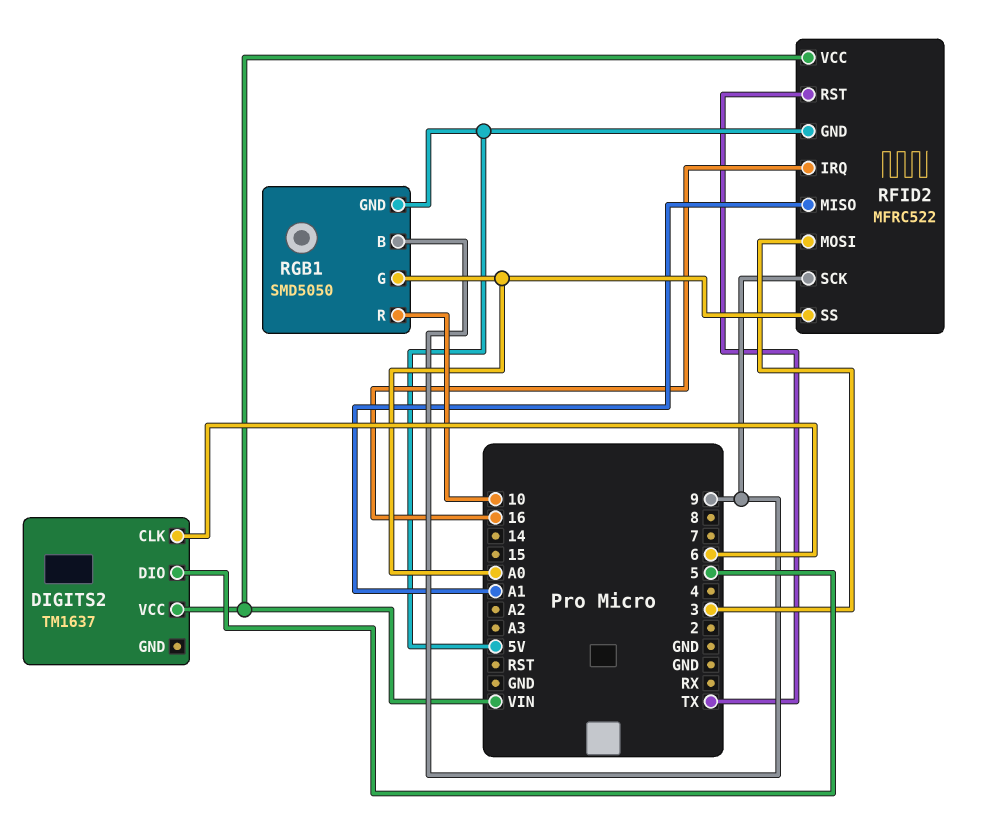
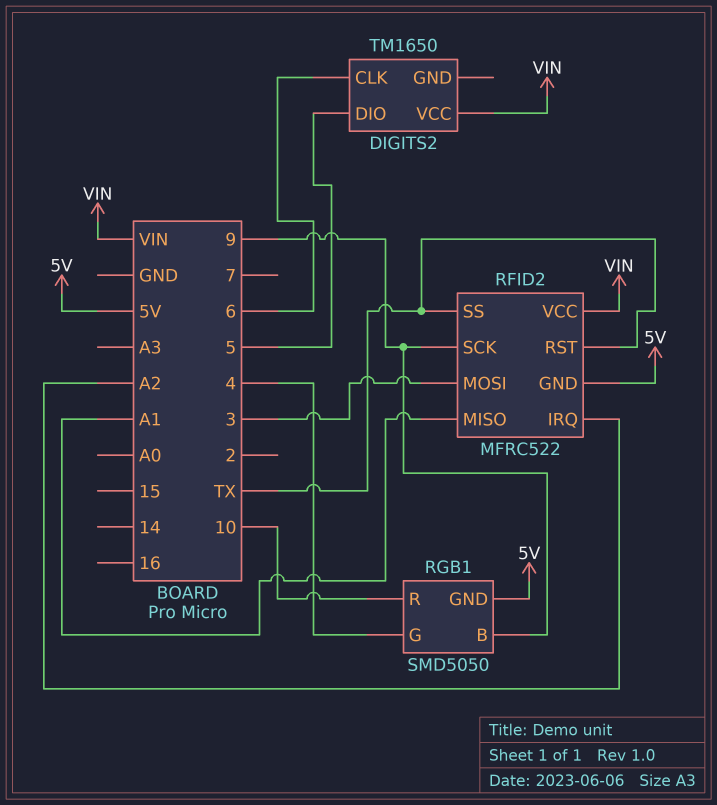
DIGITS2: TM1637 -> TM1650
RFID2 pin IRQ: 16 -> A2
RFID2 pin SS: A0 -> TX
RGB1 pin G: A0 -> 4

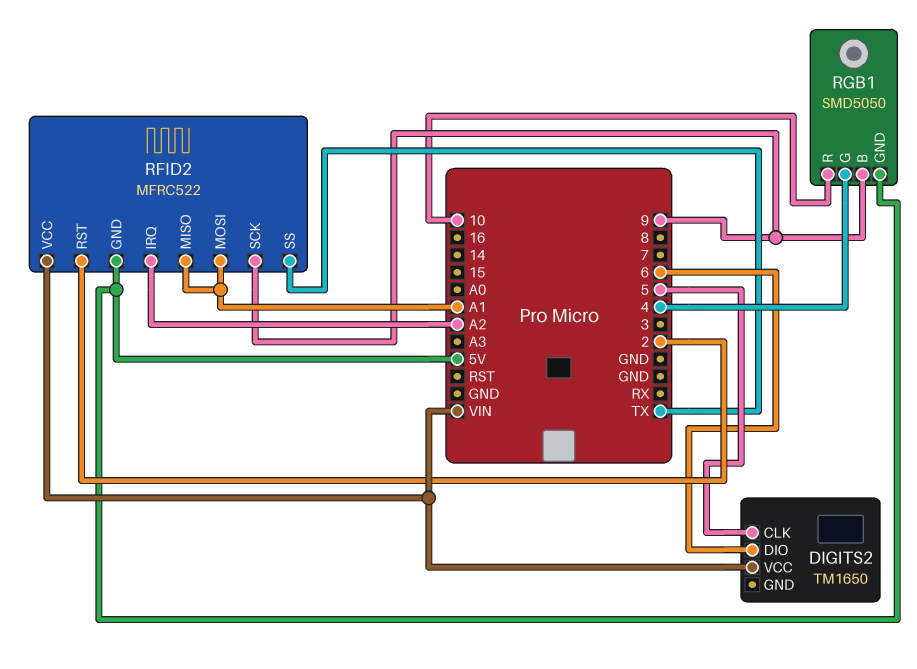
DIGITS2 pin CLK: 6 -> 5
DIGITS2 pin DIO: 5 -> 6
RFID2 pin MOSI: 3 -> A1
RFID2 pin RST: TX -> 2

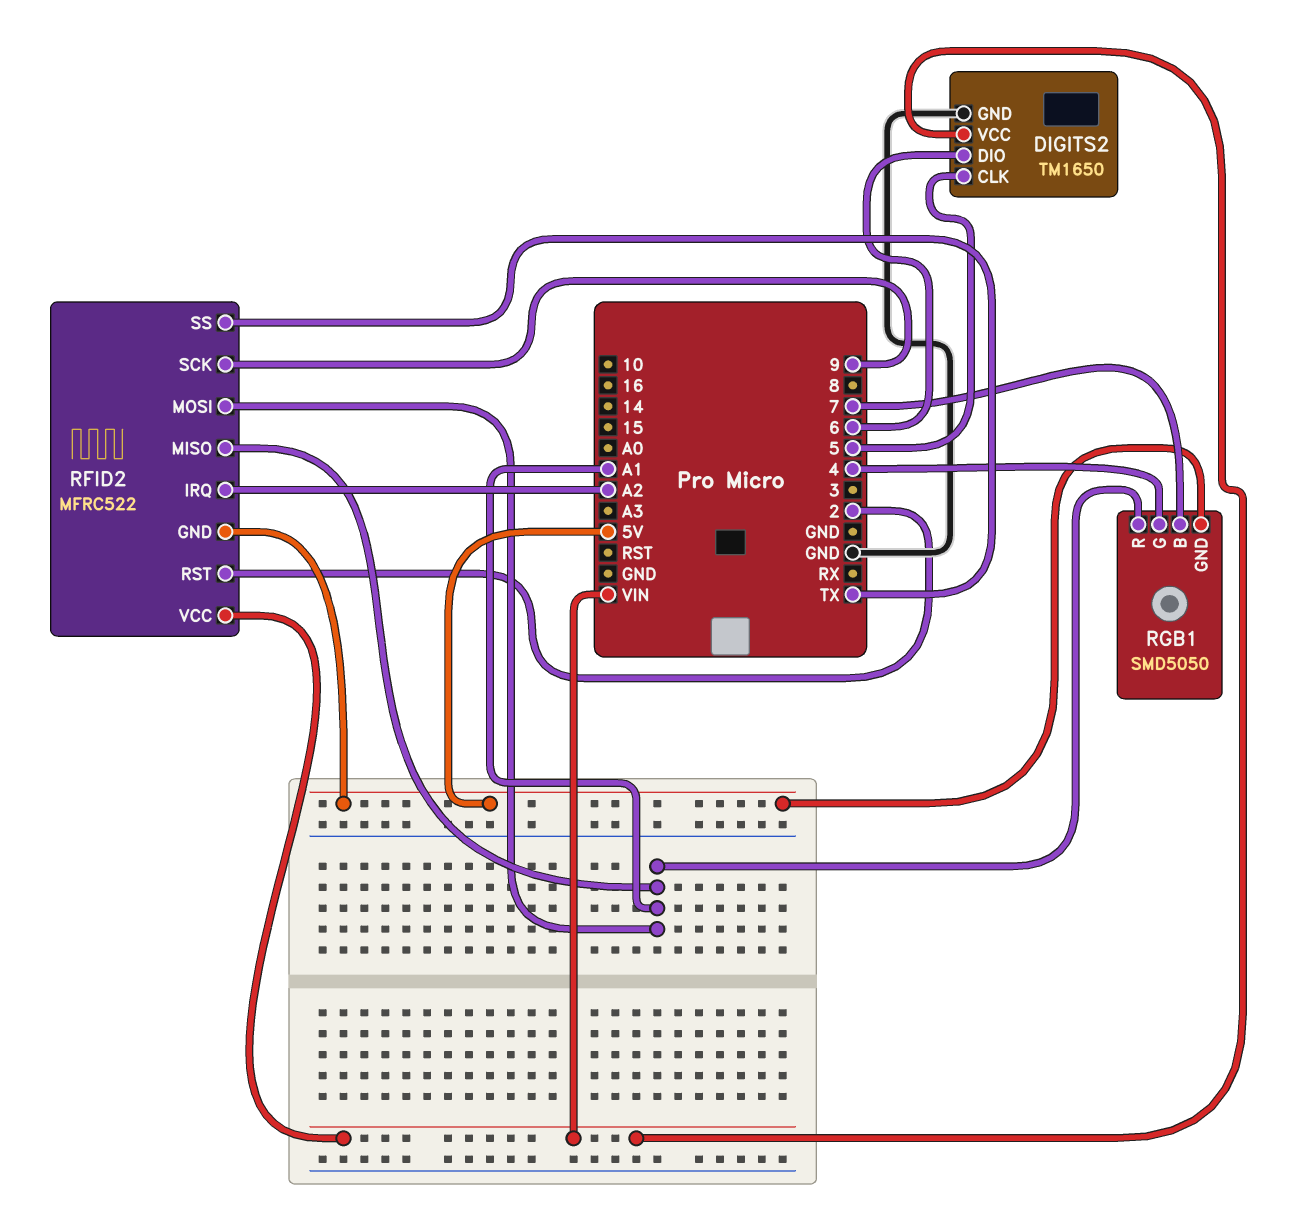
DIGITS2 pin GND: none -> GND
RGB1 pin B: 9 -> 7
RGB1 pin R: 10 -> A1

